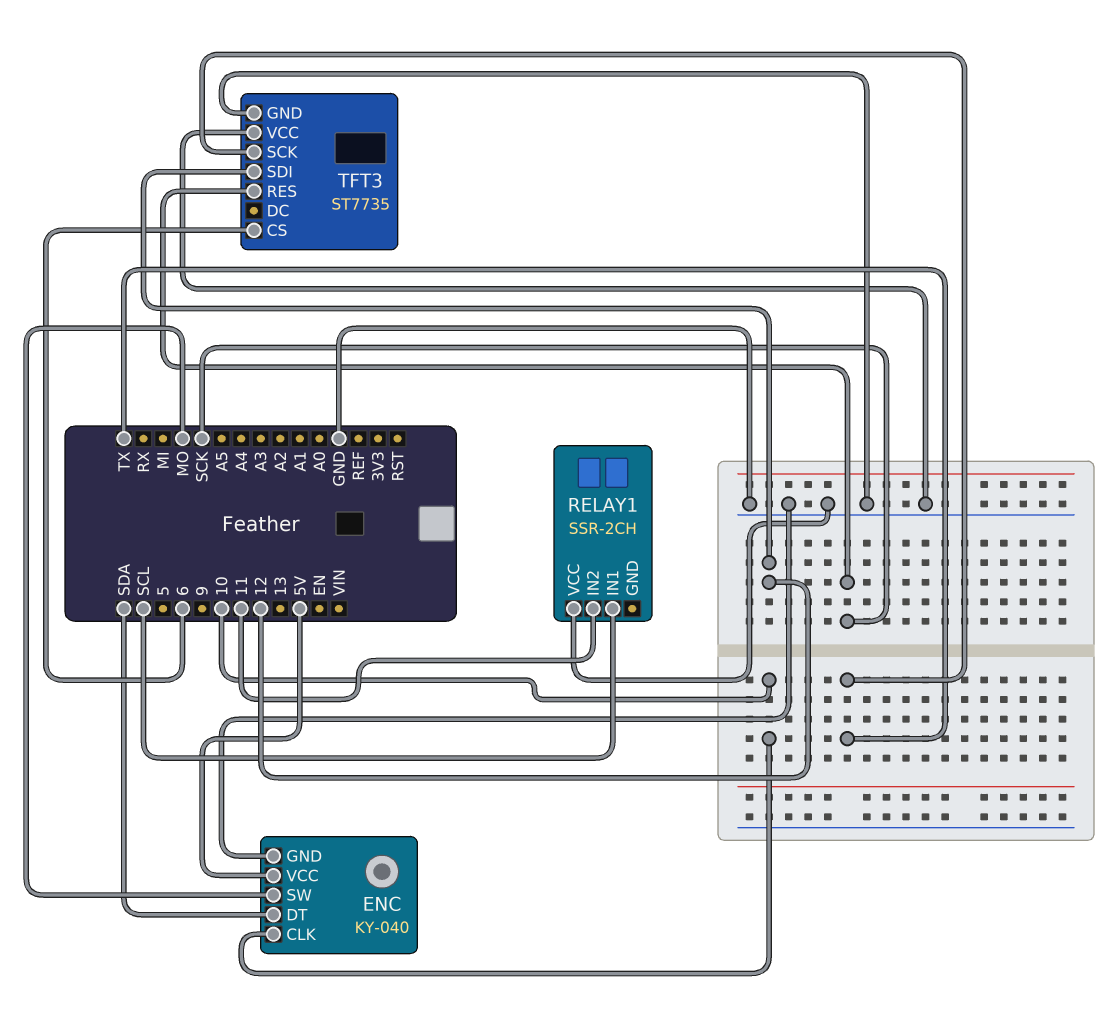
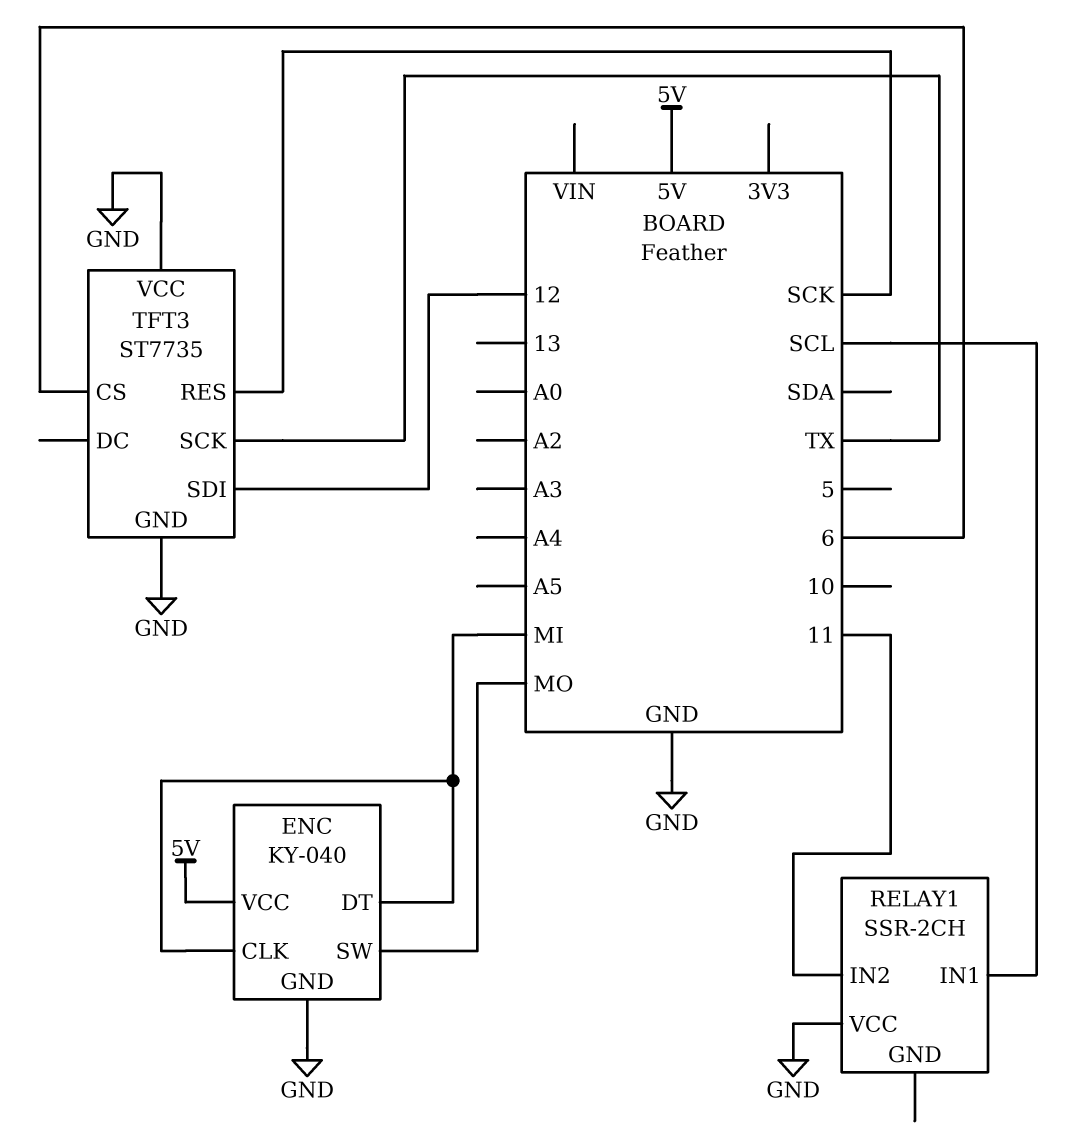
ENC pin CLK: 10 -> MI
ENC pin DT: SDA -> MI

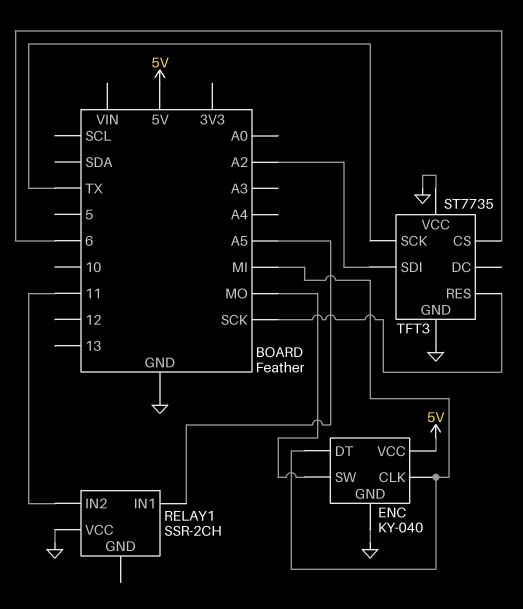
RELAY1 pin IN1: SCL -> A5
TFT3 pin SDI: 12 -> A2

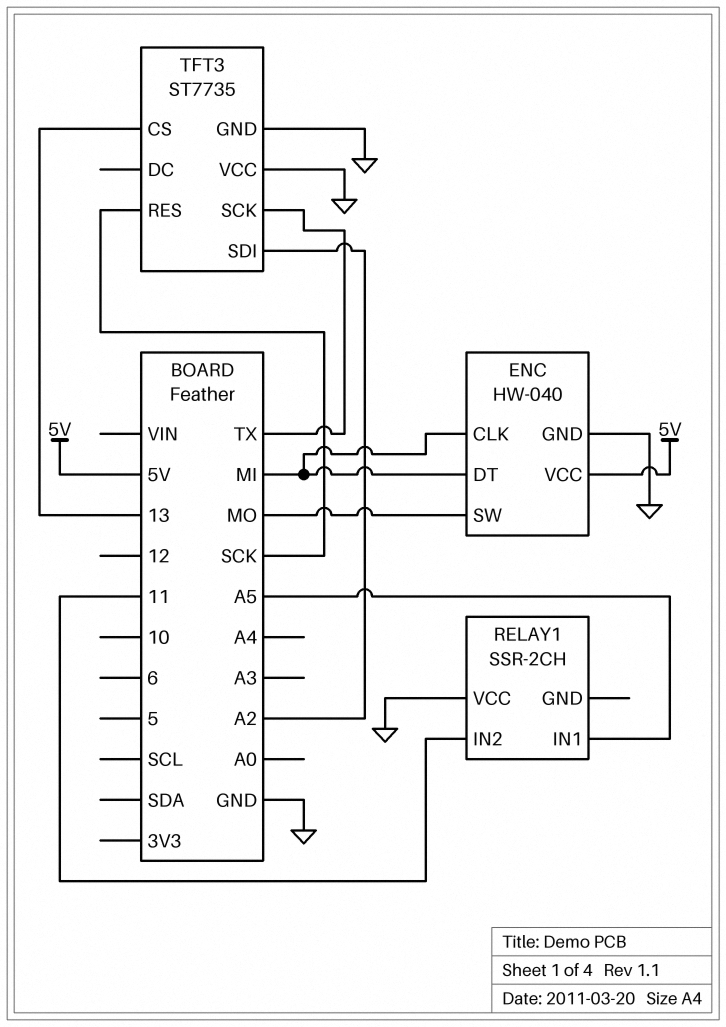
ENC: KY-040 -> HW-040
TFT3 pin CS: 6 -> 13

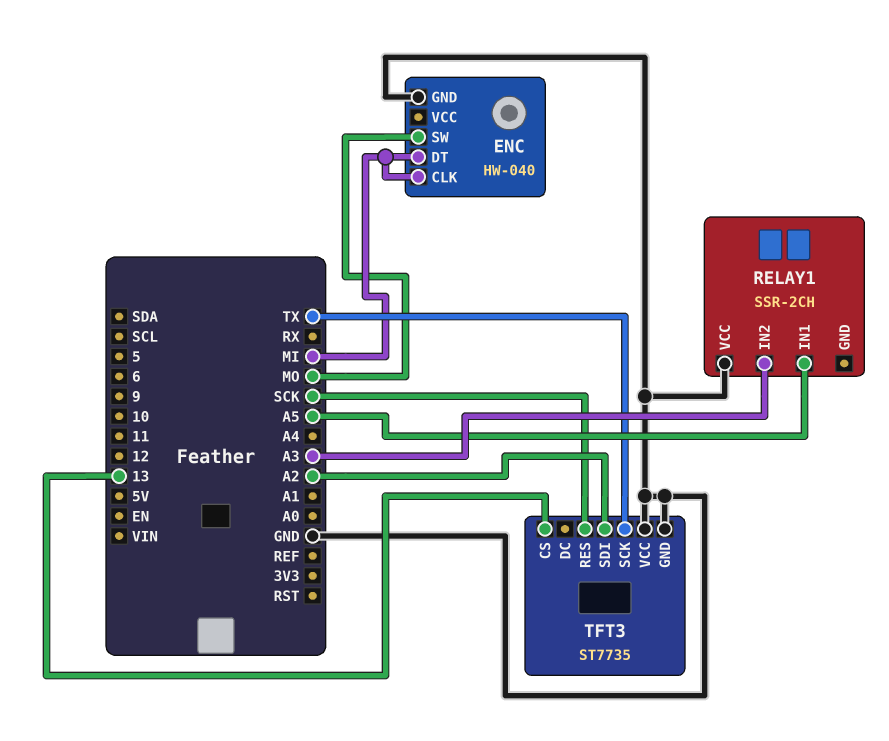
ENC pin VCC: 5V -> none
RELAY1 pin IN2: 11 -> A3

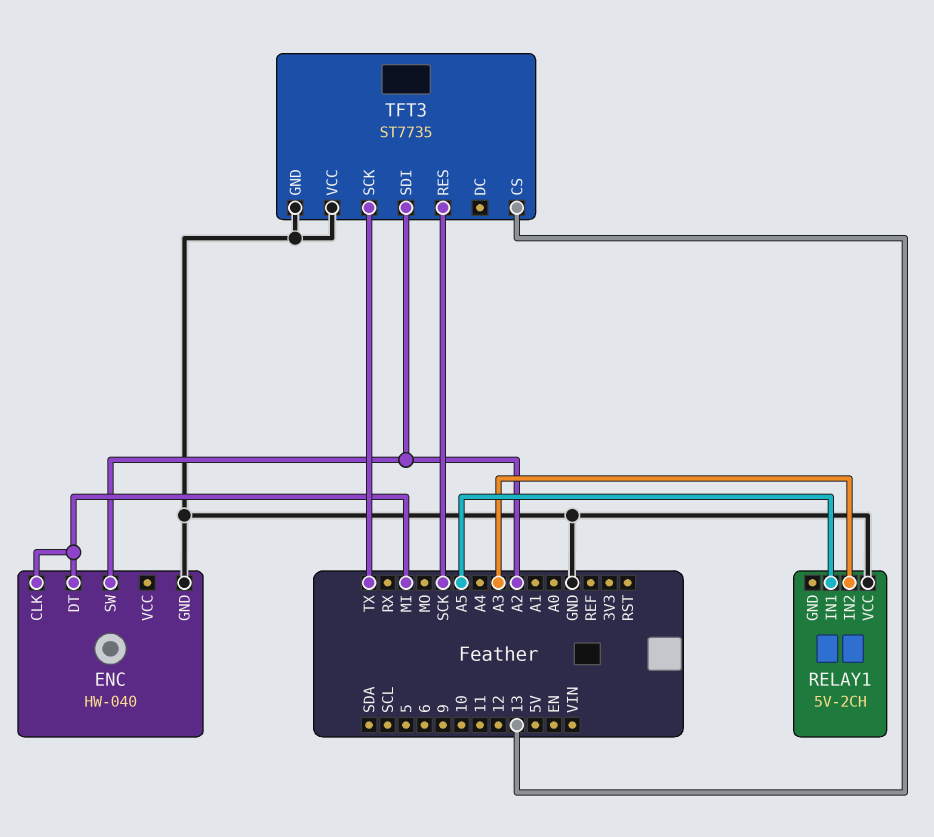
ENC pin SW: MO -> A2
RELAY1: SSR-2CH -> 5V-2CH

